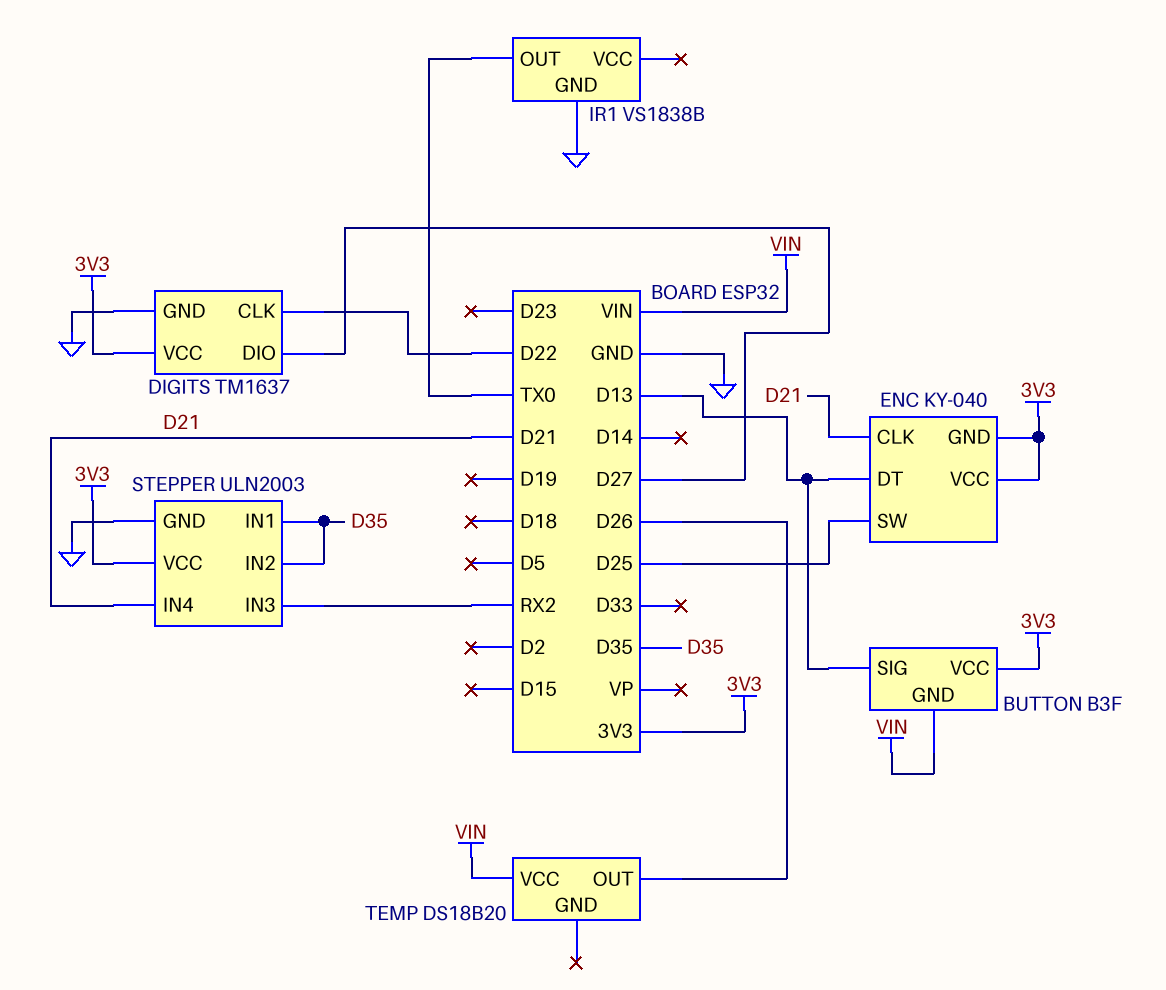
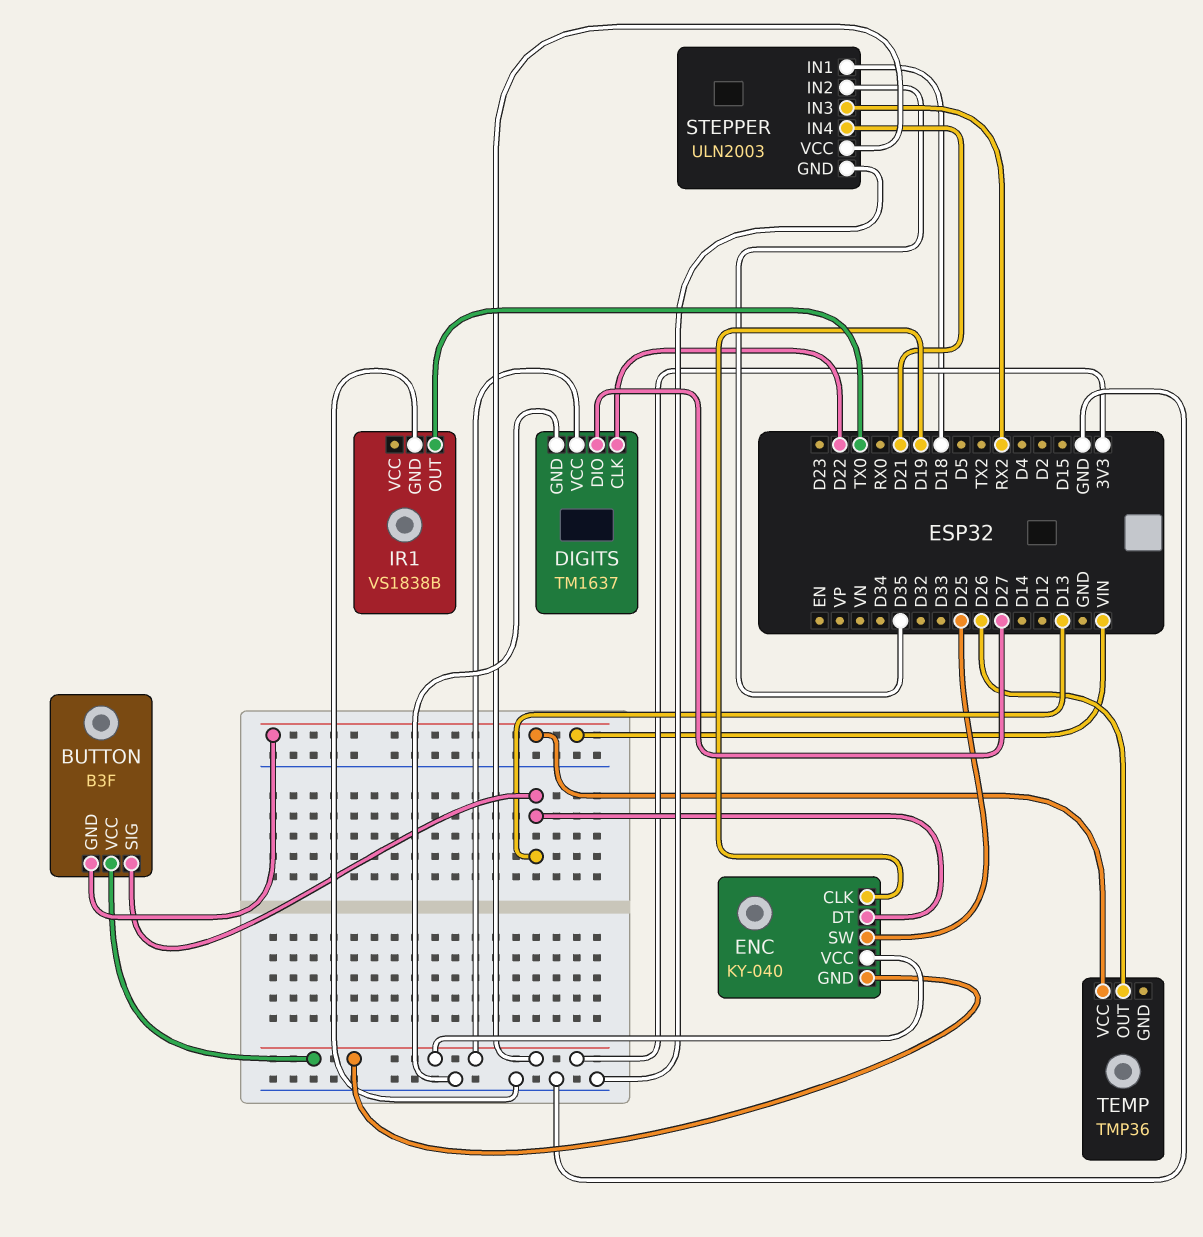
ENC pin CLK: D21 -> D19
STEPPER pin IN1: D35 -> D18
TEMP: DS18B20 -> TMP36

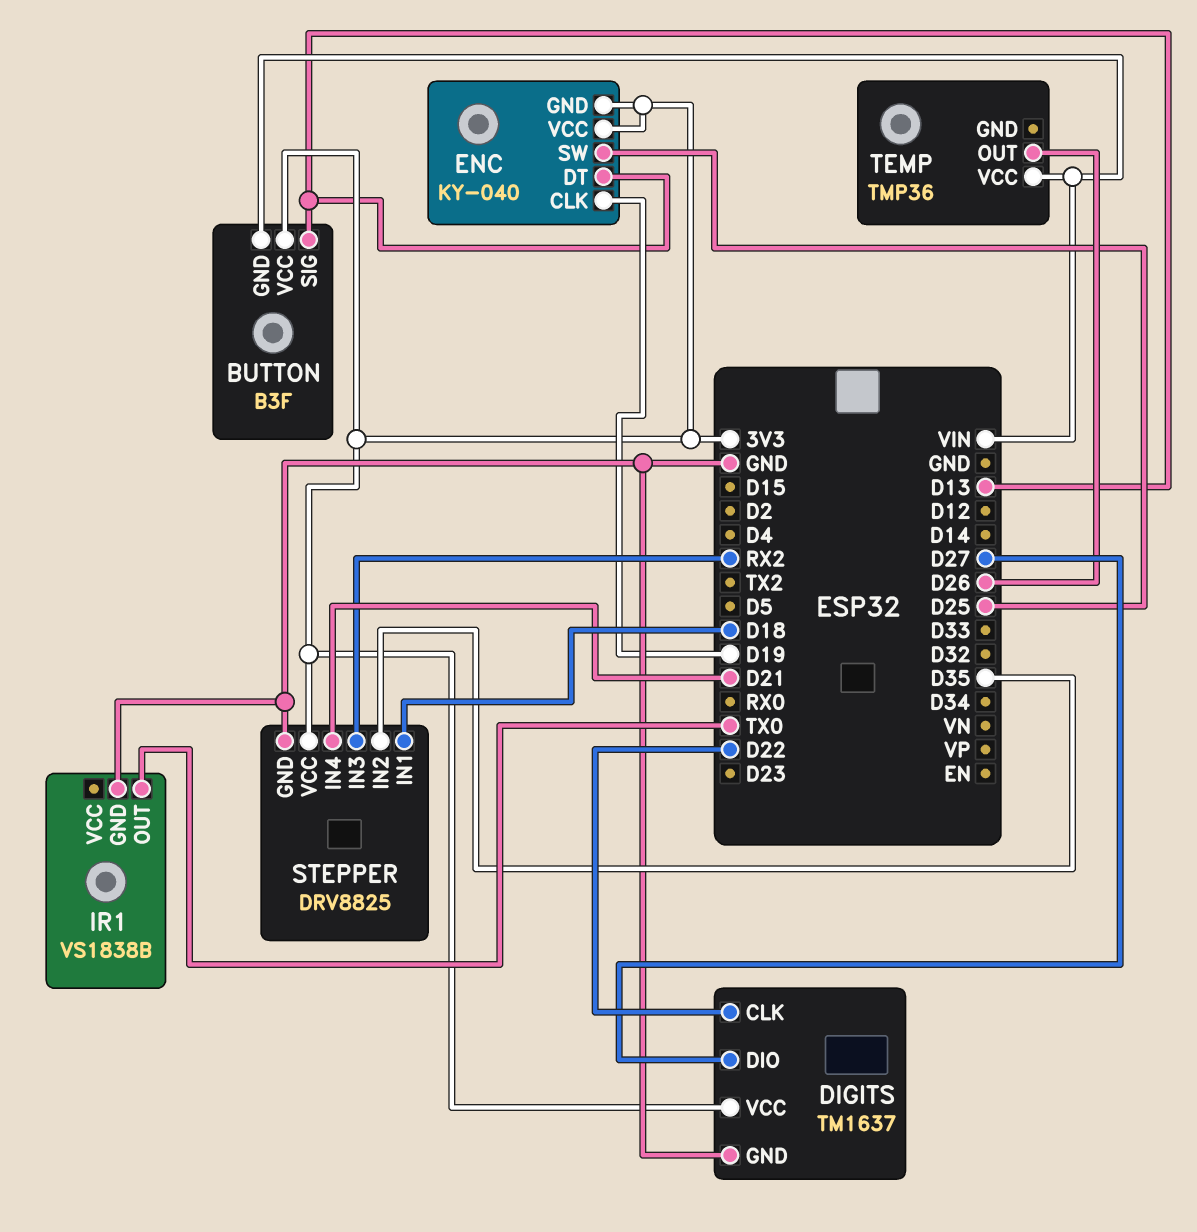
STEPPER: ULN2003 -> DRV8825

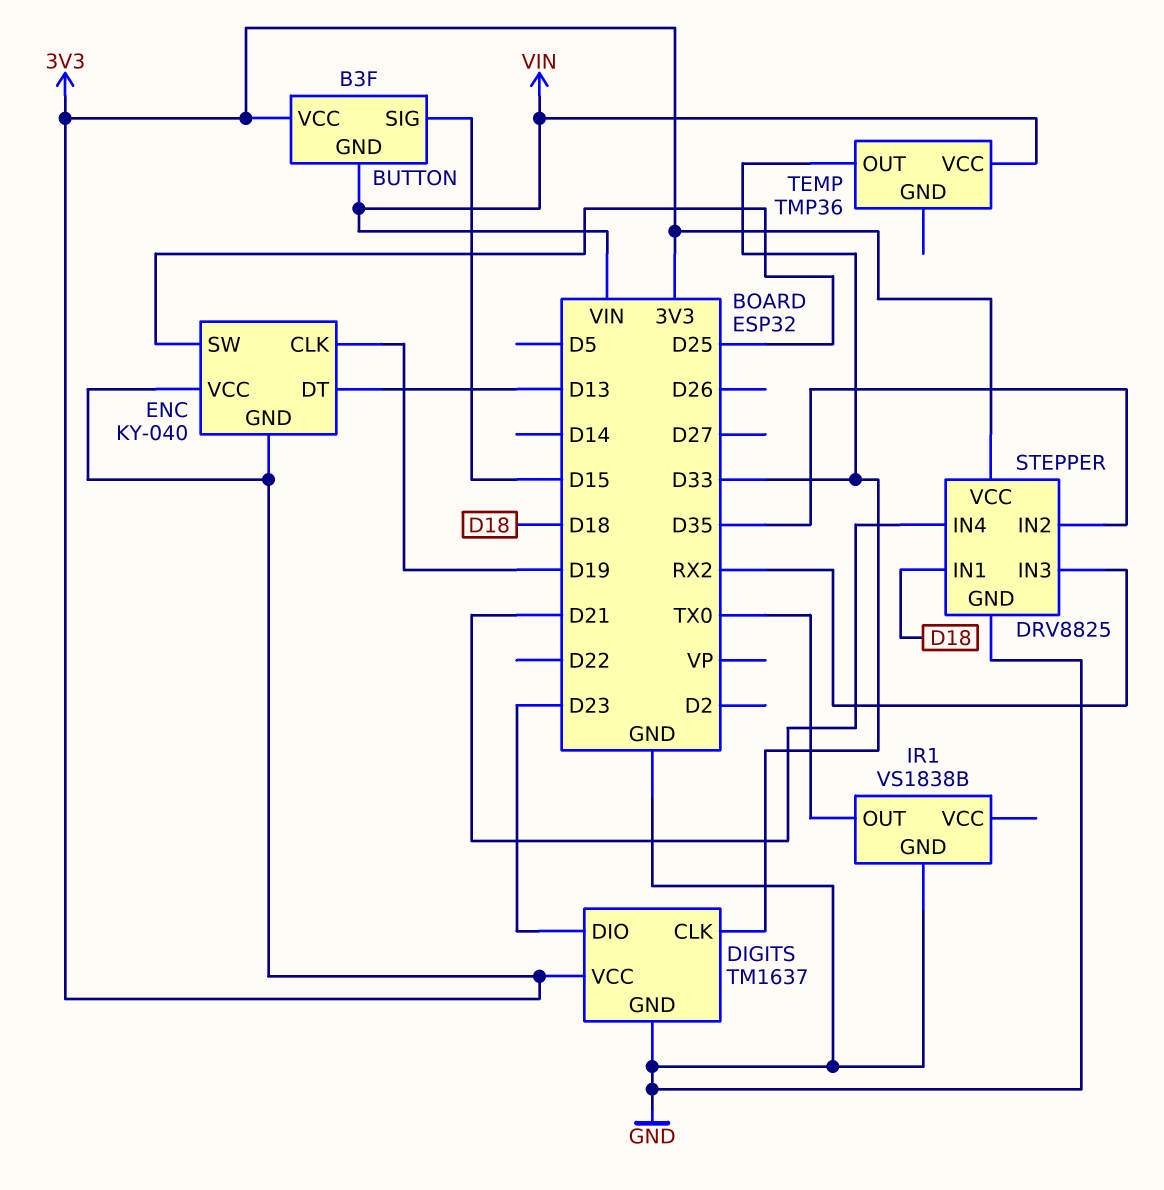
BUTTON pin SIG: D13 -> D15
DIGITS pin CLK: D22 -> D33
DIGITS pin DIO: D27 -> D23
TEMP pin OUT: D26 -> D33

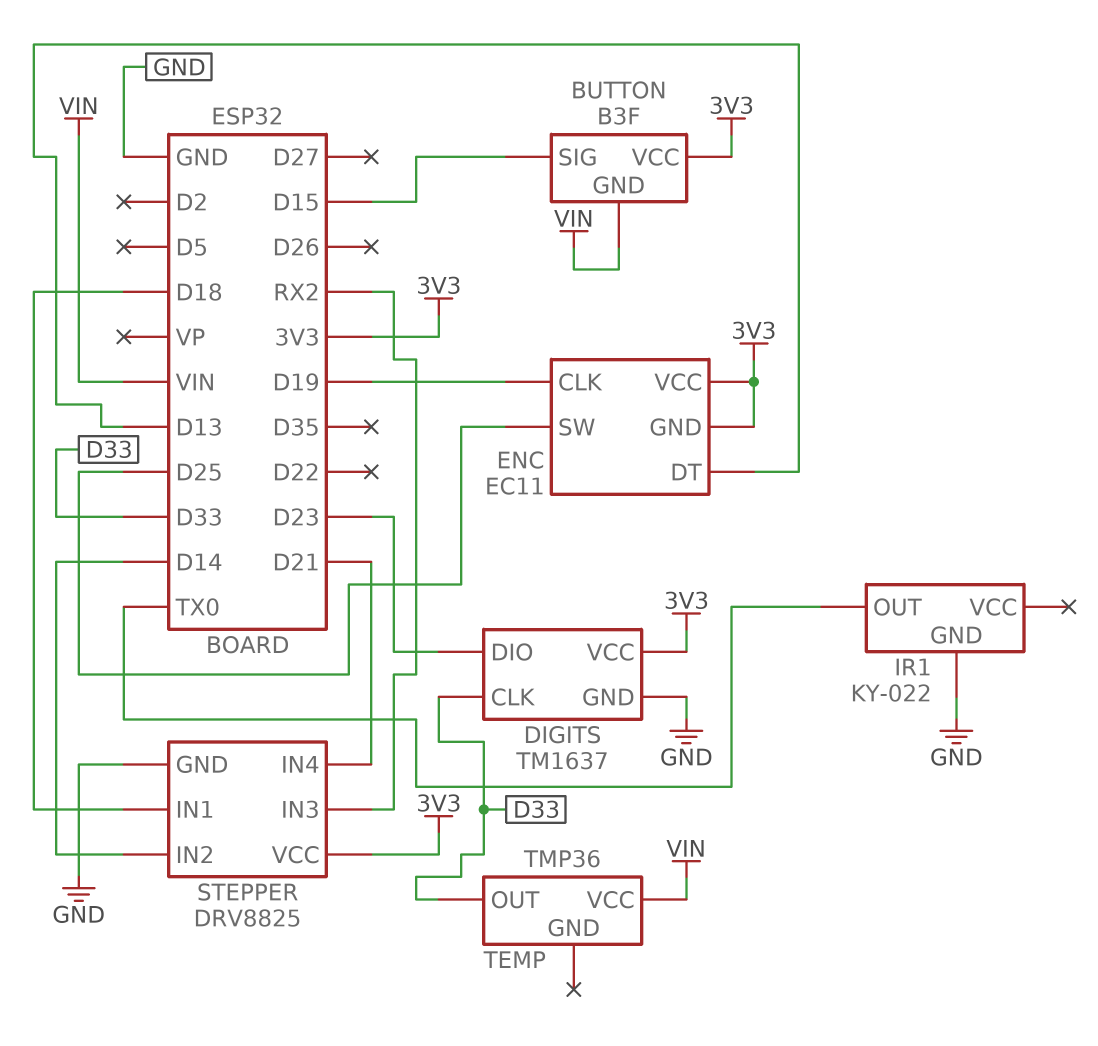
ENC: KY-040 -> EC11
IR1: VS1838B -> KY-022
STEPPER pin IN2: D35 -> D14

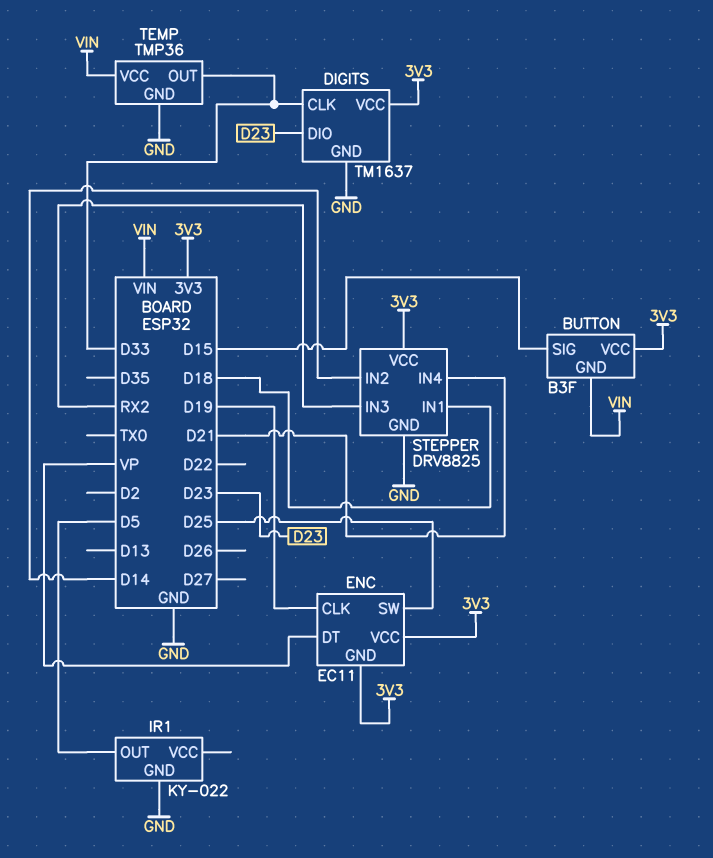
ENC pin DT: D13 -> VP
IR1 pin OUT: TX0 -> D5
TEMP pin GND: none -> GND

